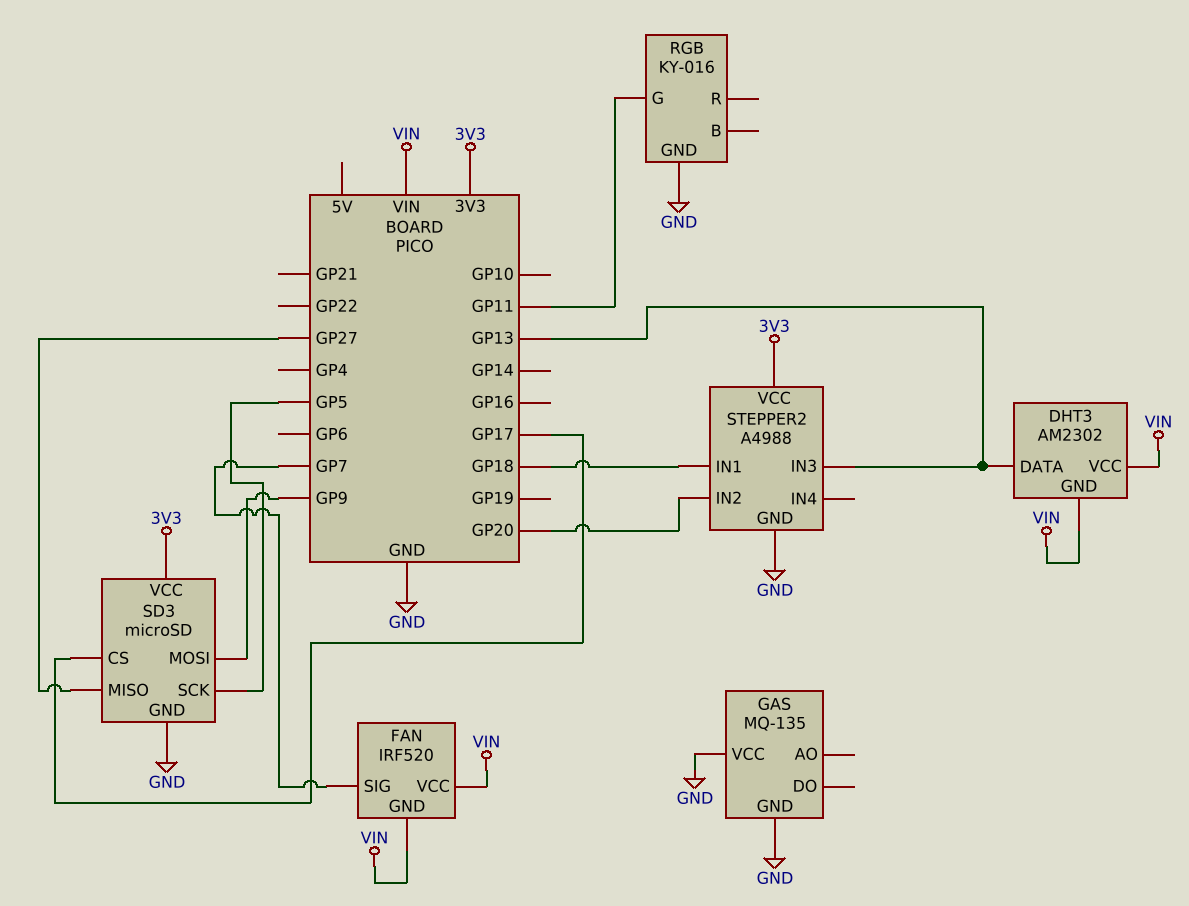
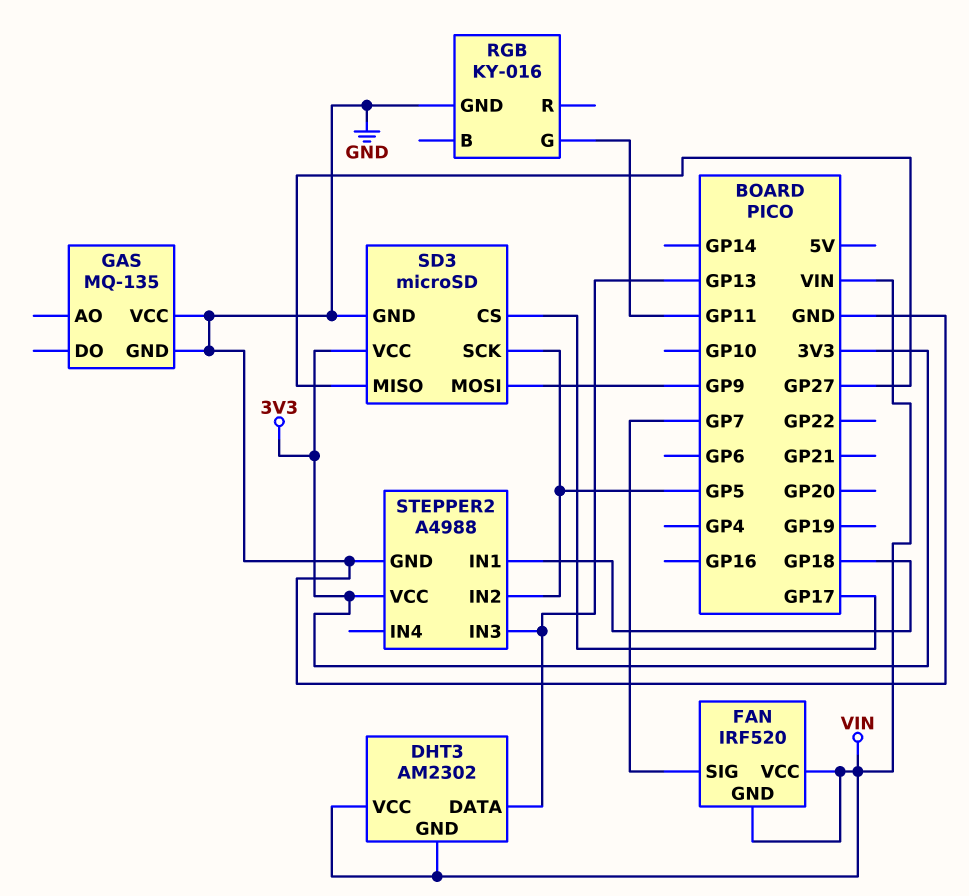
STEPPER2 pin IN2: GP20 -> GP5

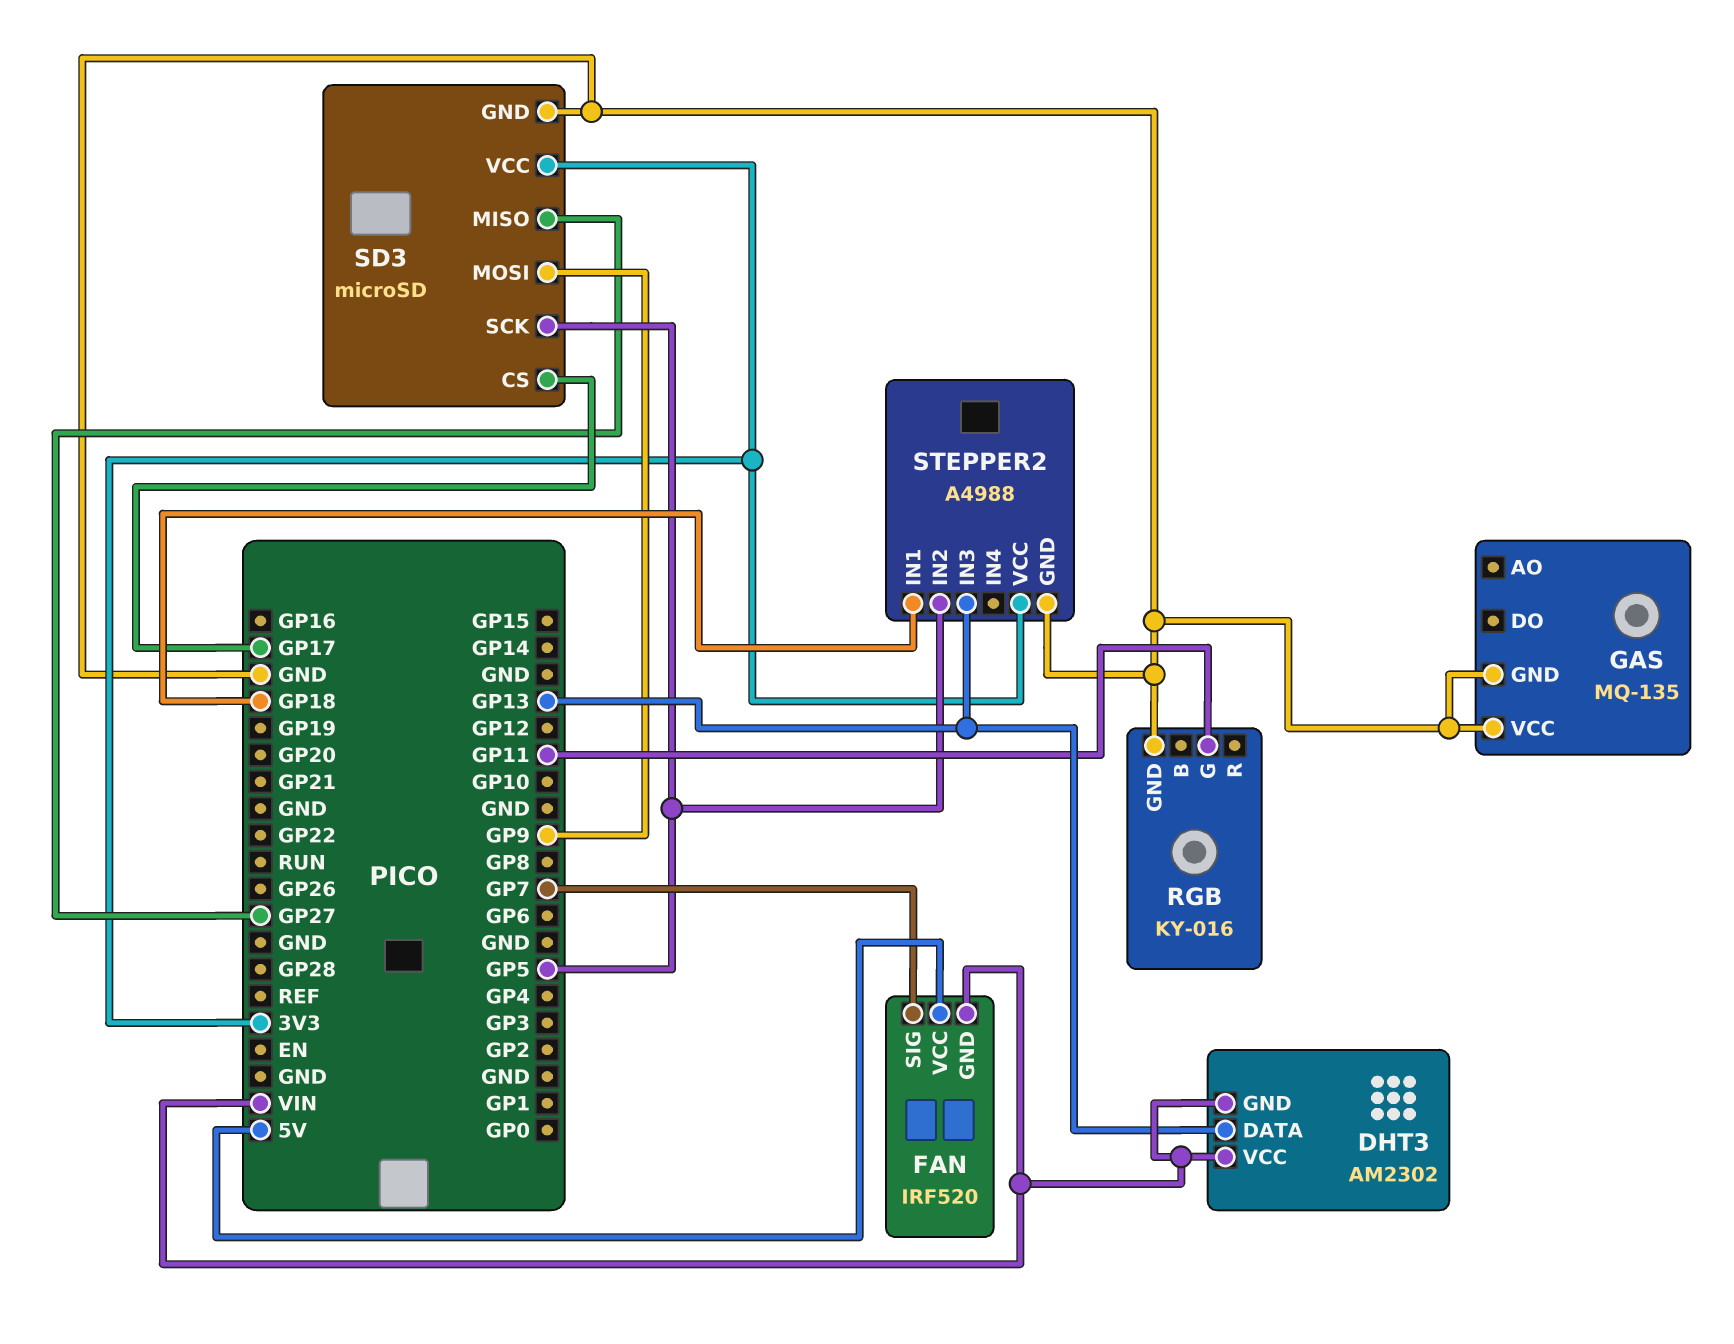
FAN pin VCC: VIN -> 5V

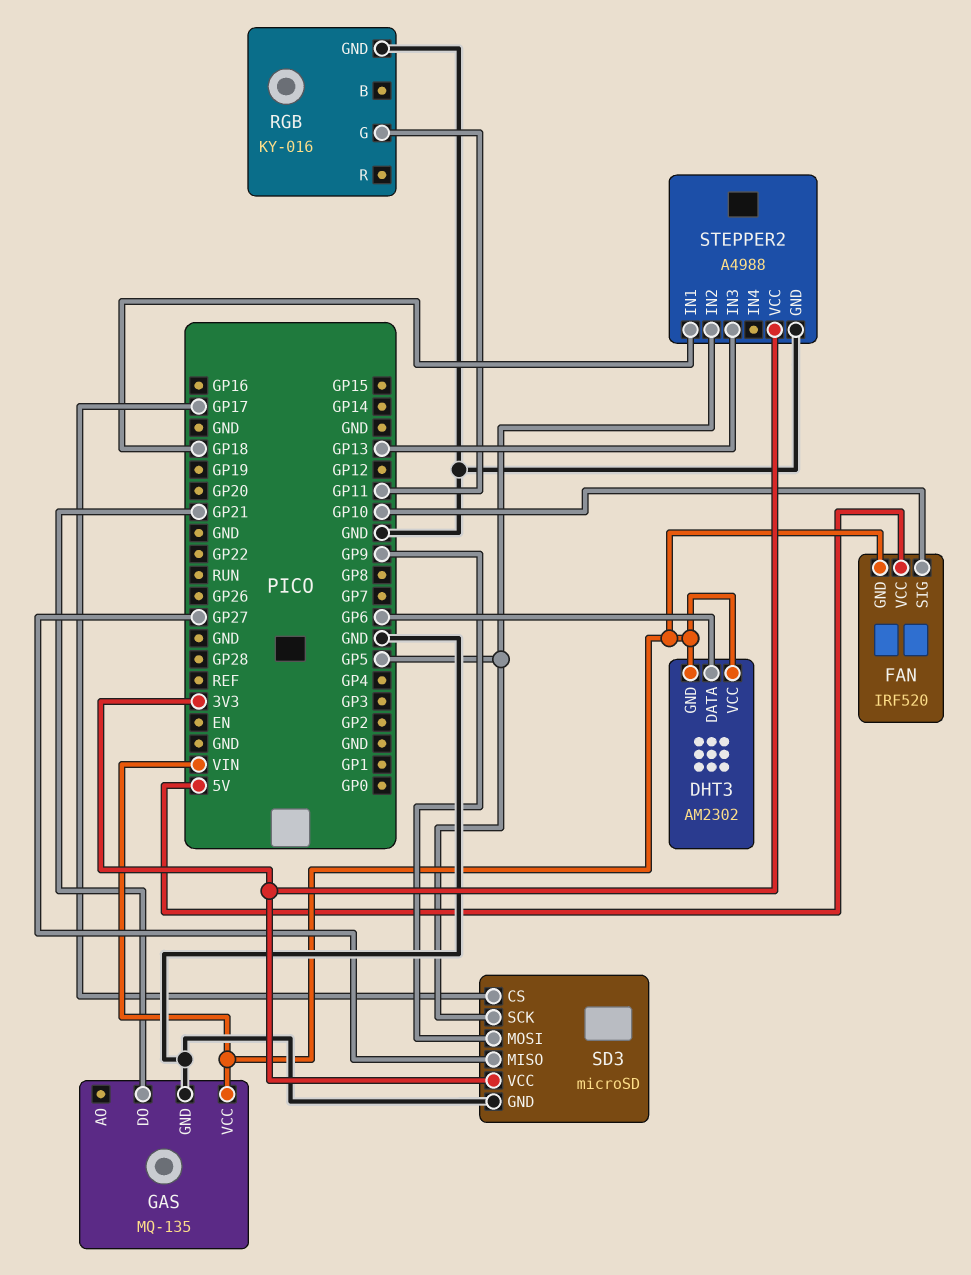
DHT3 pin DATA: GP13 -> GP6
FAN pin SIG: GP7 -> GP10
GAS pin DO: none -> GP21
GAS pin VCC: GND -> VIN

